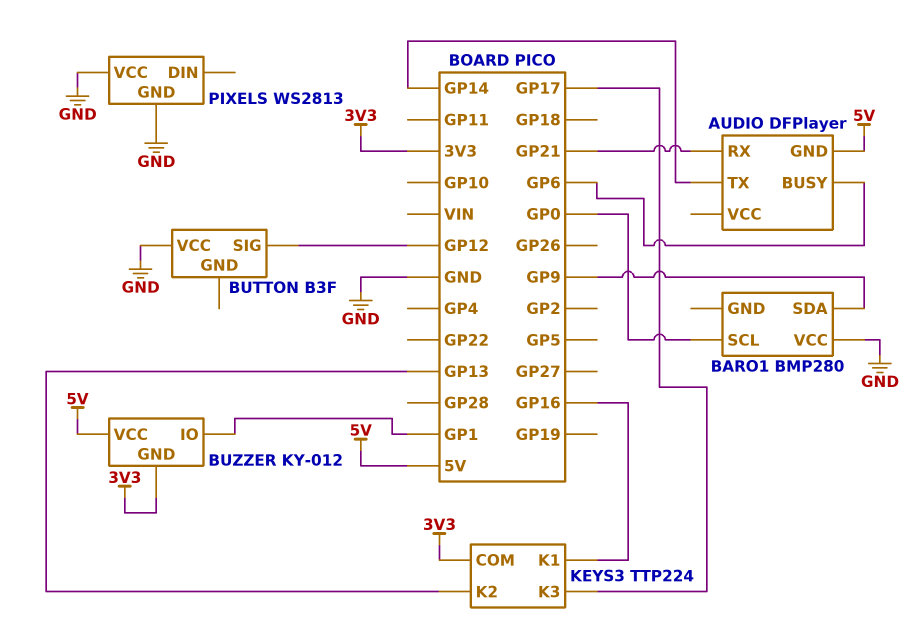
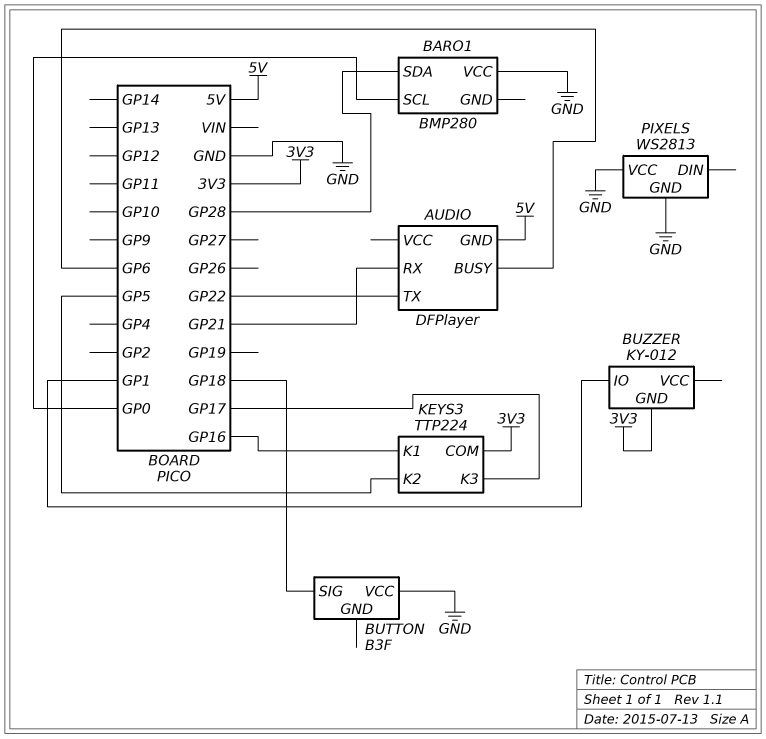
AUDIO pin TX: GP14 -> GP22
BARO1 pin SDA: GP9 -> GP28
BUTTON pin SIG: GP12 -> GP18
BUZZER pin VCC: 5V -> none
KEYS3 pin K2: GP13 -> GP5

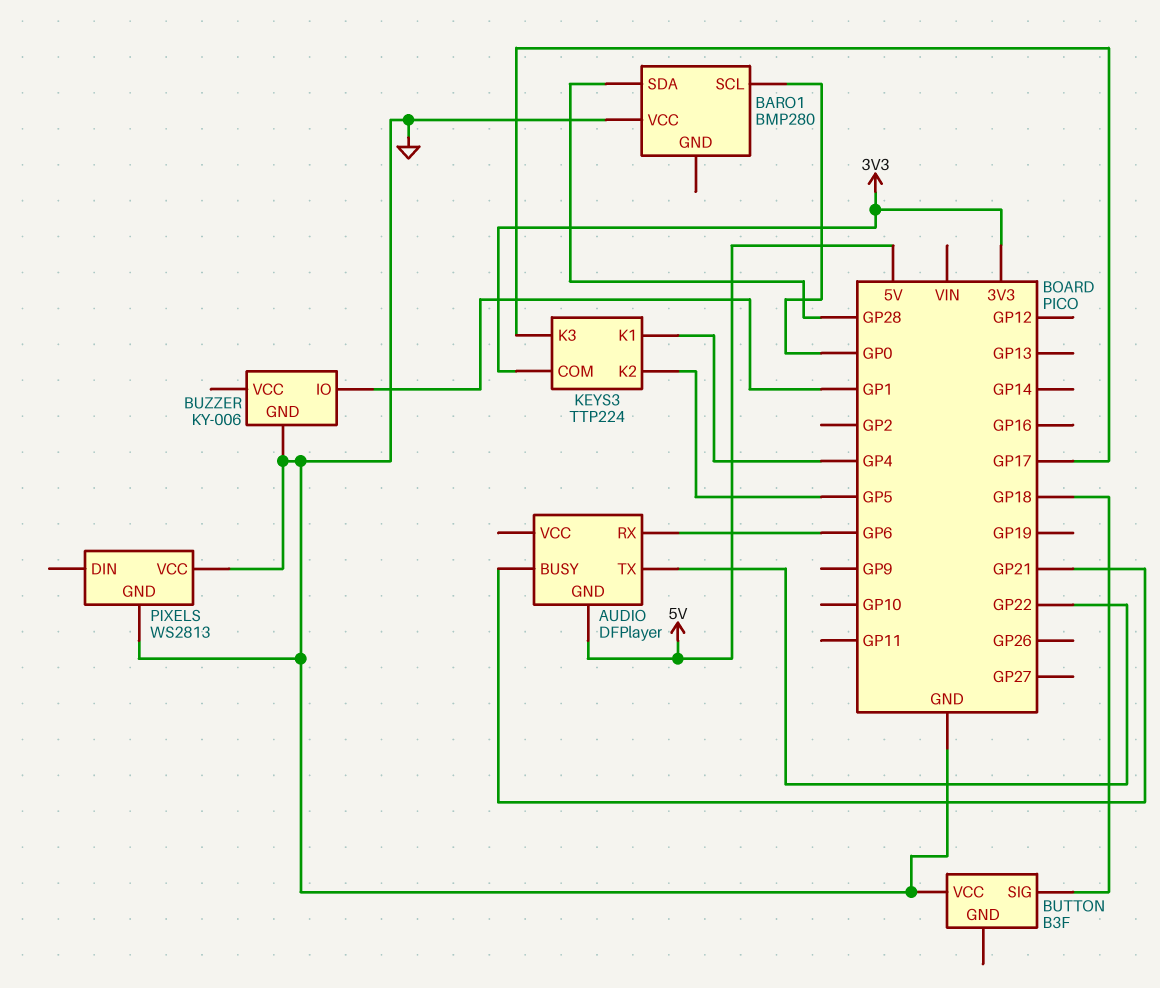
AUDIO pin BUSY: GP6 -> GP21
AUDIO pin RX: GP21 -> GP6
BUZZER: KY-012 -> KY-006
BUZZER pin GND: 3V3 -> GND
KEYS3 pin K1: GP16 -> GP4

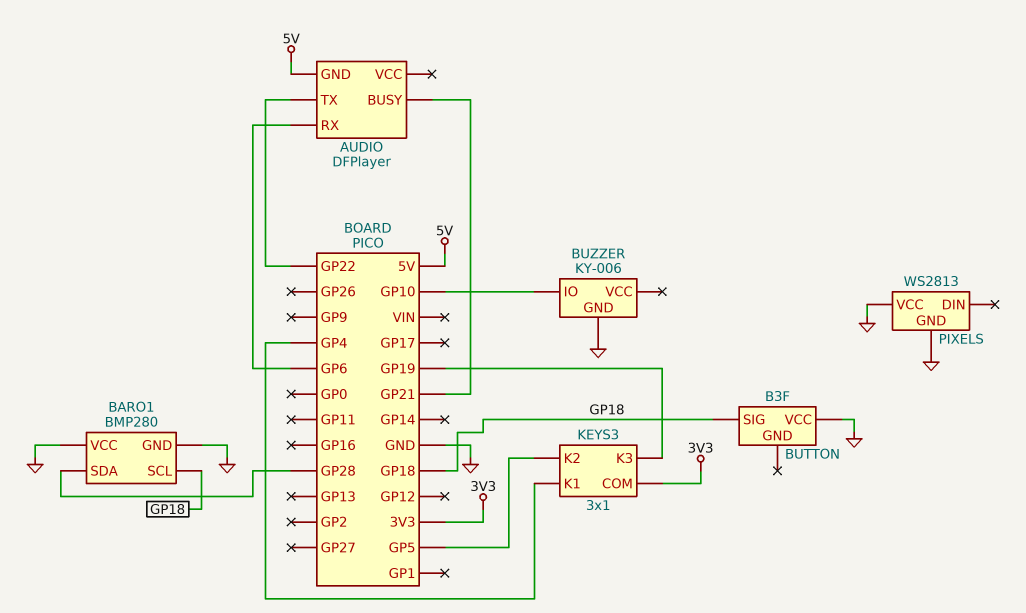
BARO1 pin GND: none -> GND
BARO1 pin SCL: GP0 -> GP18
BUZZER pin IO: GP1 -> GP10
KEYS3: TTP224 -> 3x1
KEYS3 pin K3: GP17 -> GP19

